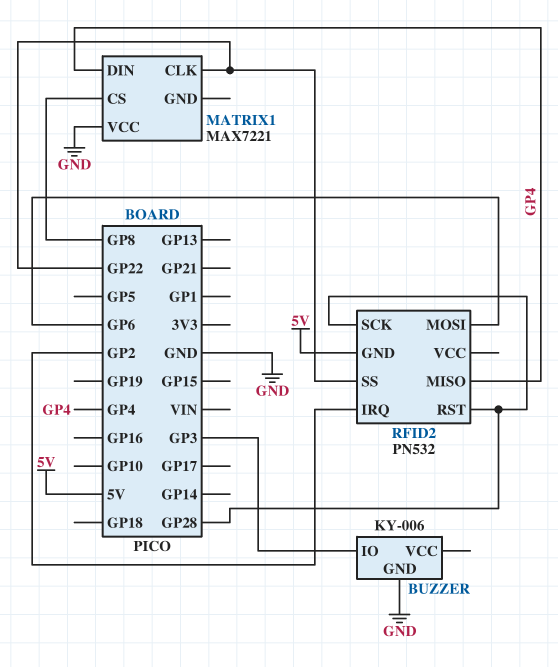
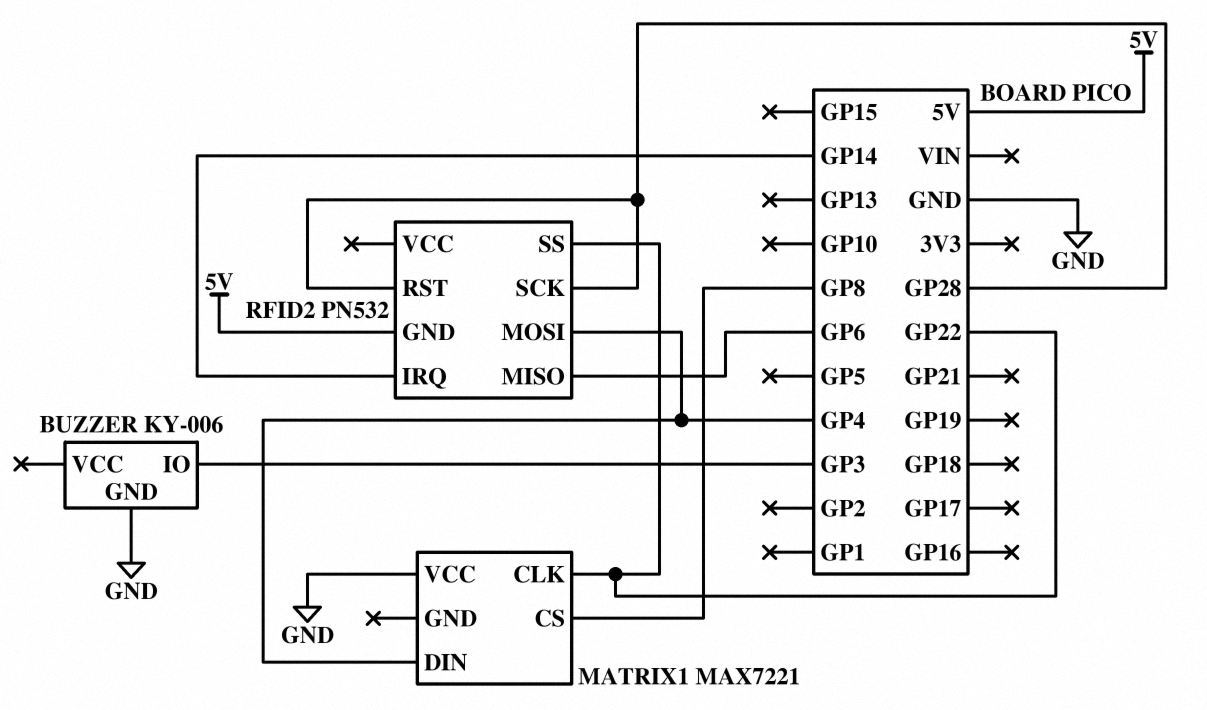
RFID2 pin IRQ: GP2 -> GP14
RFID2 pin MISO: GP4 -> GP6
RFID2 pin MOSI: GP6 -> GP4

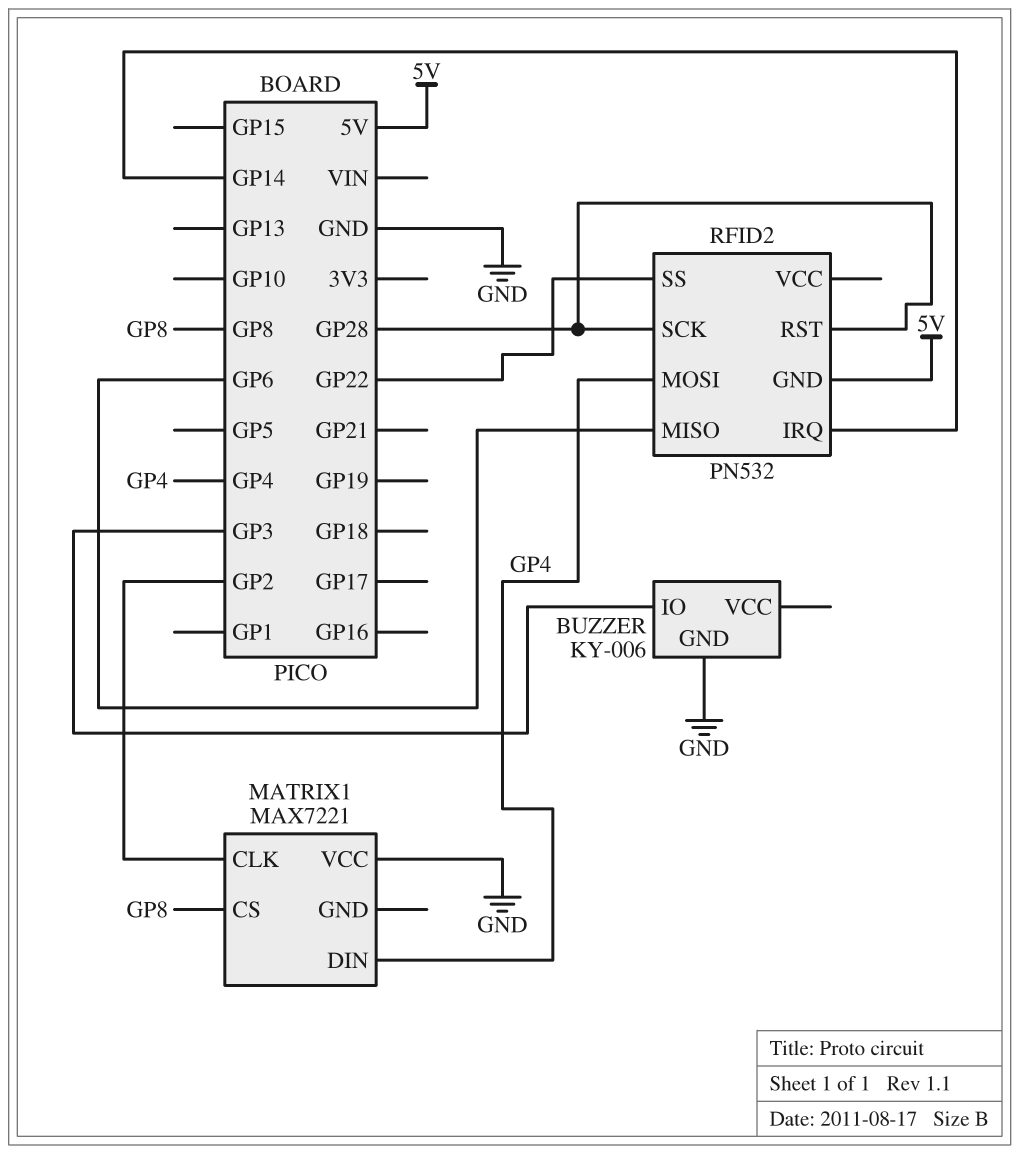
MATRIX1 pin CLK: GP22 -> GP2

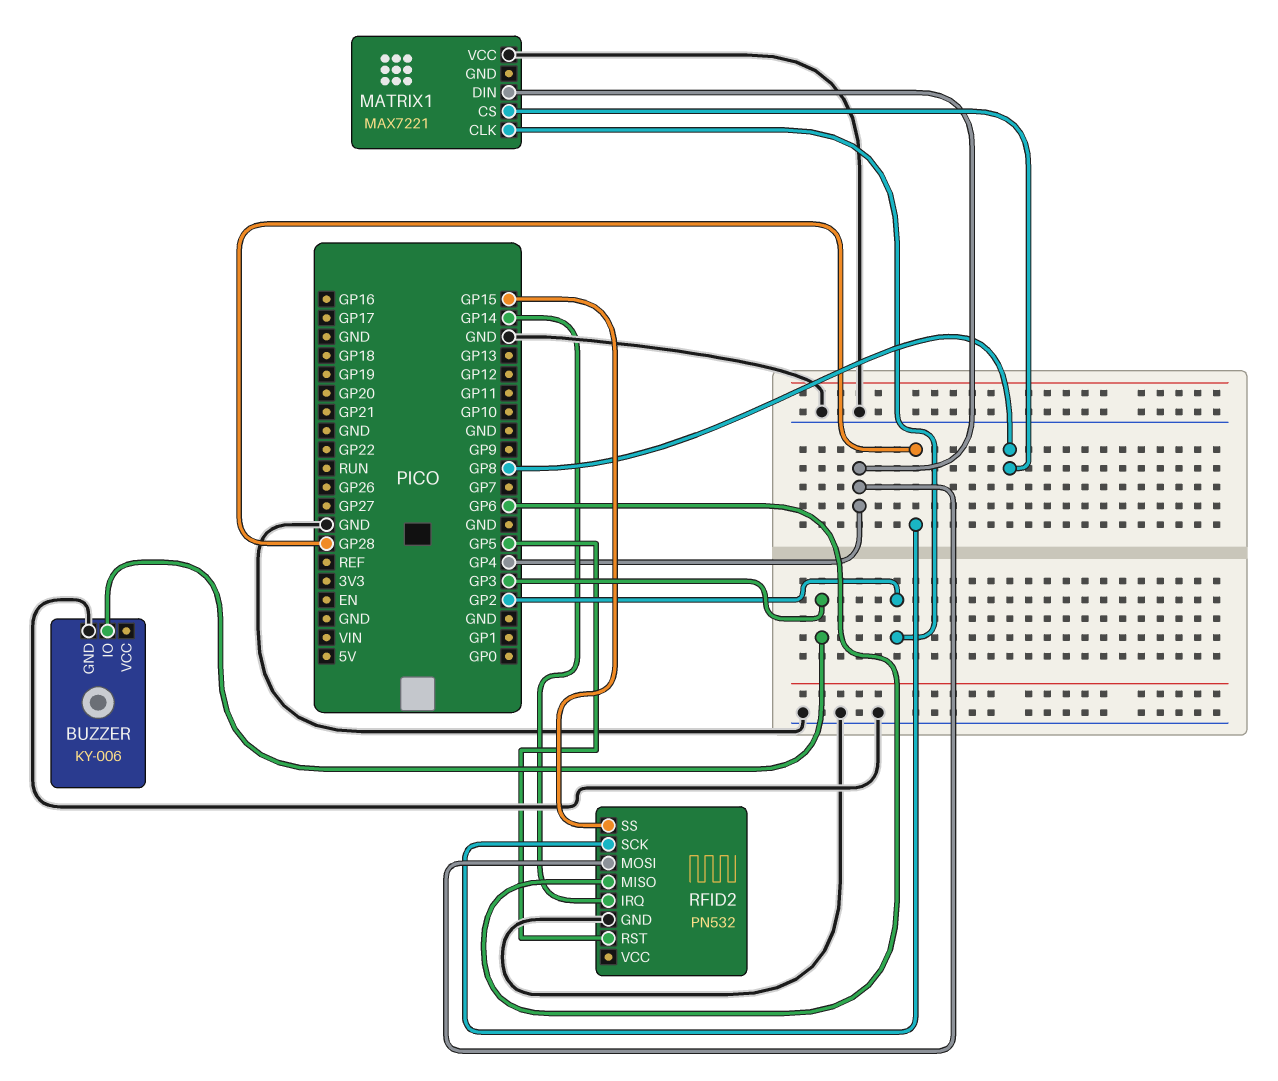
RFID2 pin GND: 5V -> GND
RFID2 pin RST: GP28 -> GP5
RFID2 pin SS: GP22 -> GP15

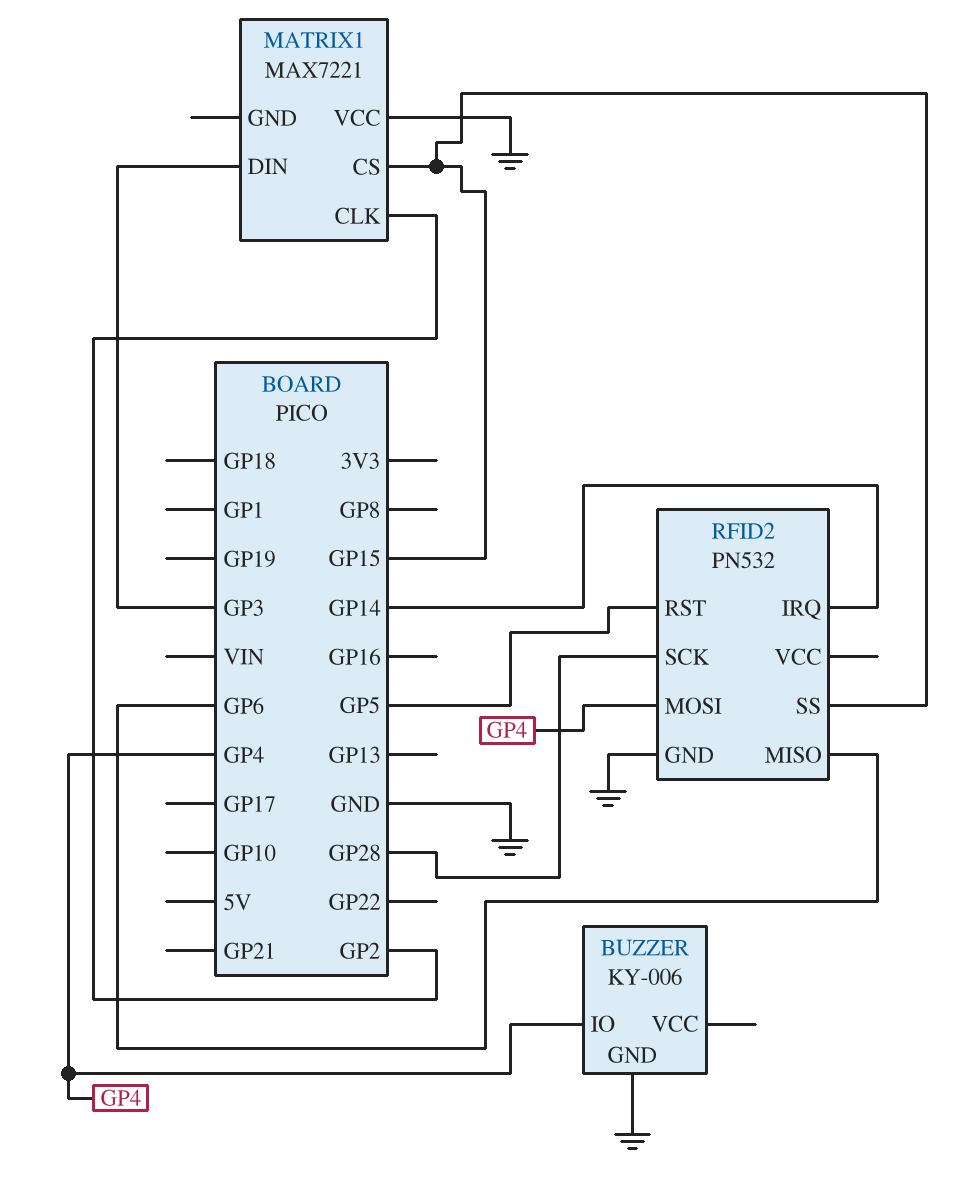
BUZZER pin IO: GP3 -> GP4
MATRIX1 pin CS: GP8 -> GP15
MATRIX1 pin DIN: GP4 -> GP3

